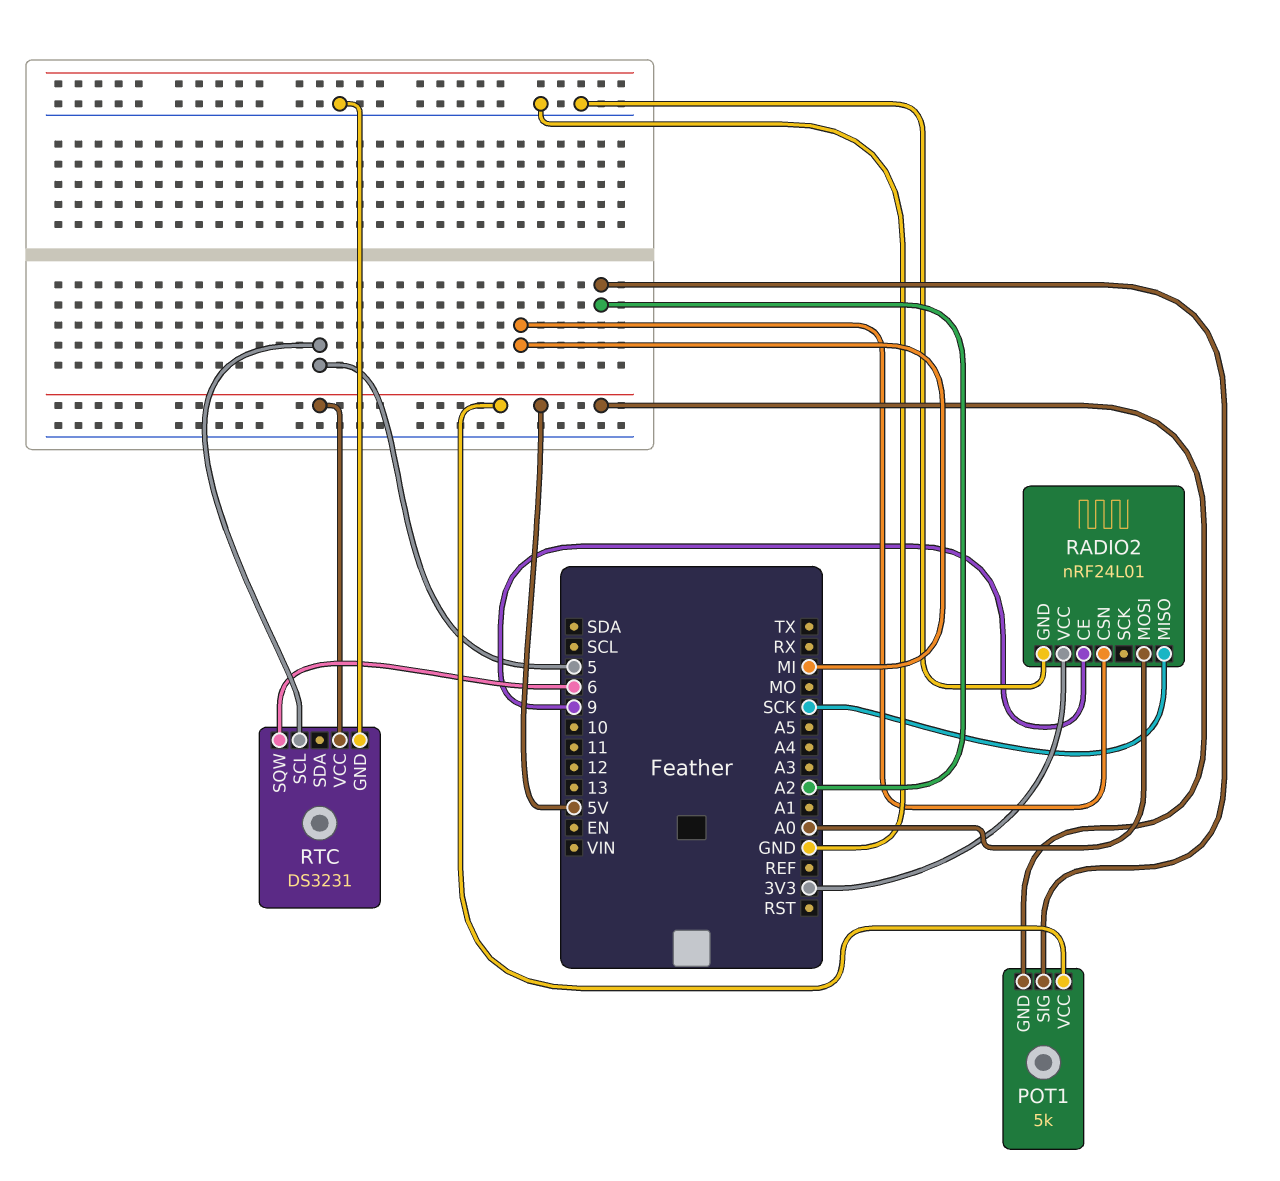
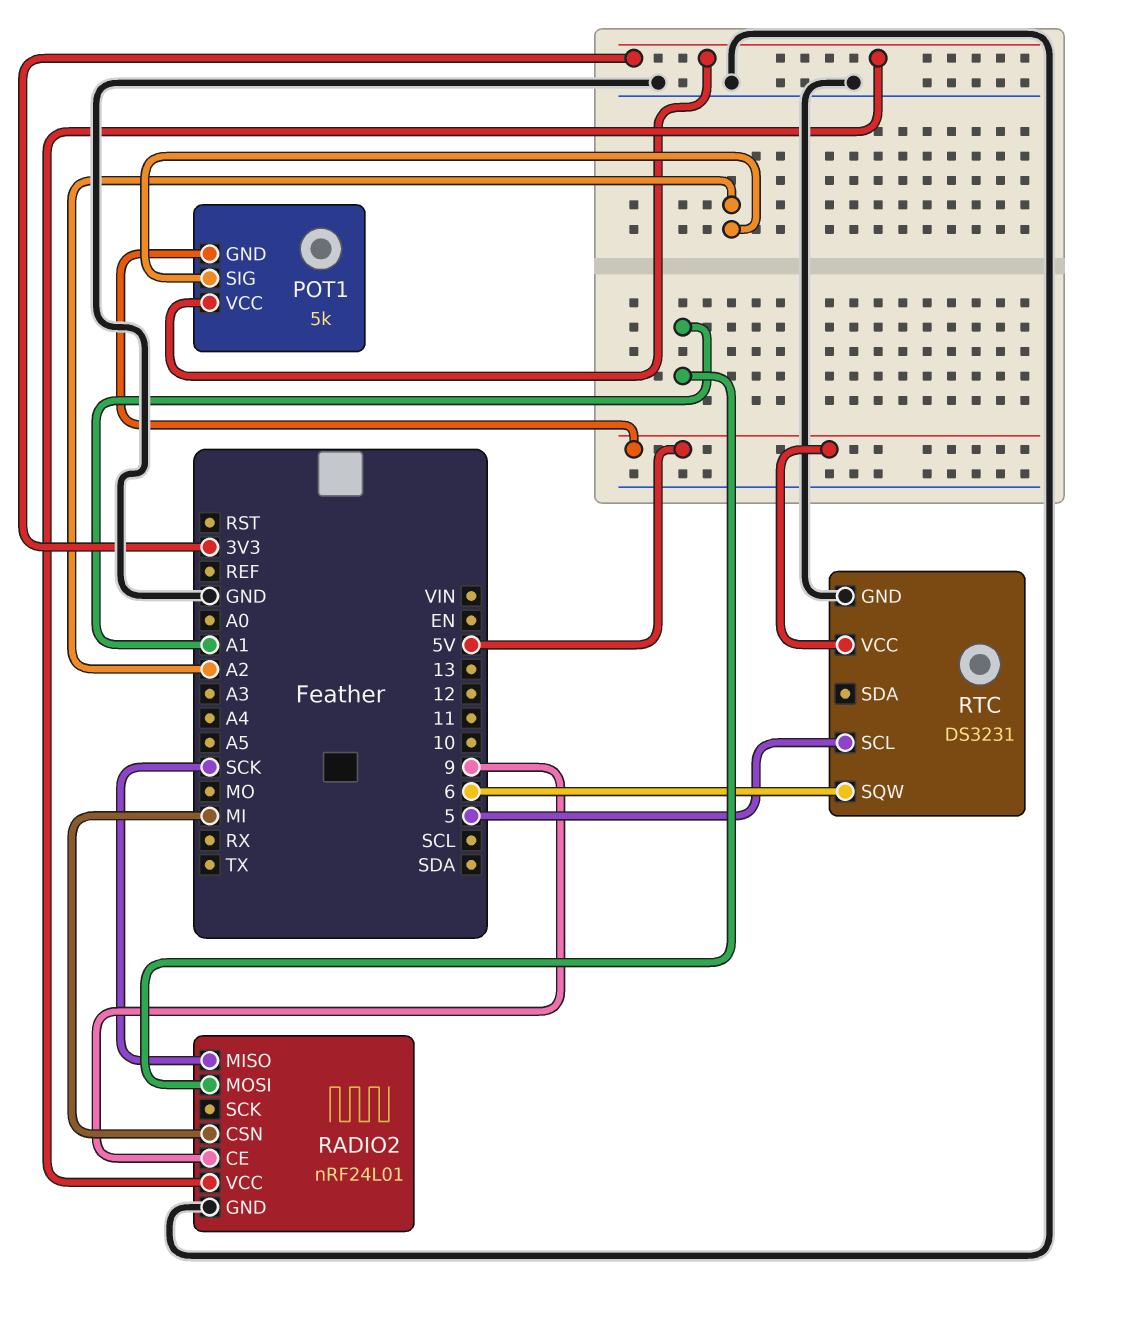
POT1 pin VCC: 5V -> 3V3
RADIO2 pin MOSI: A0 -> A1

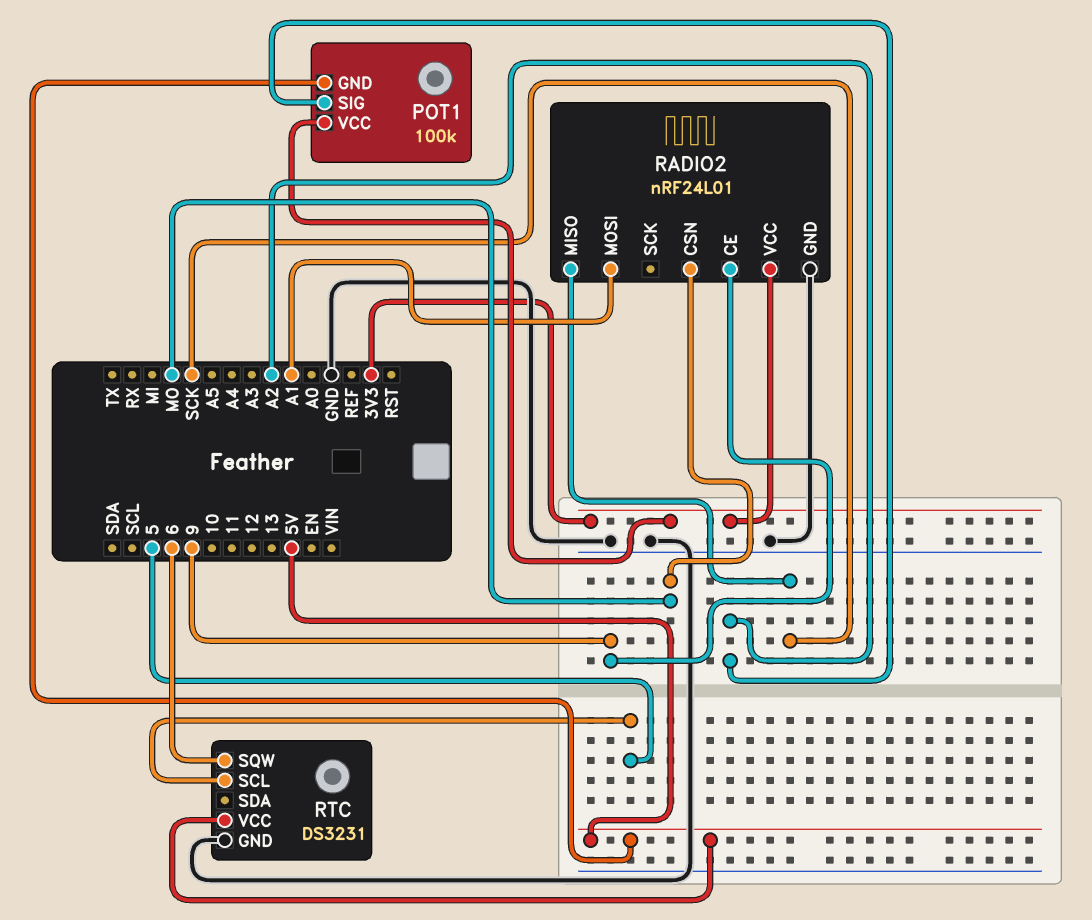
POT1: 5k -> 100k
RADIO2 pin CSN: MI -> MO

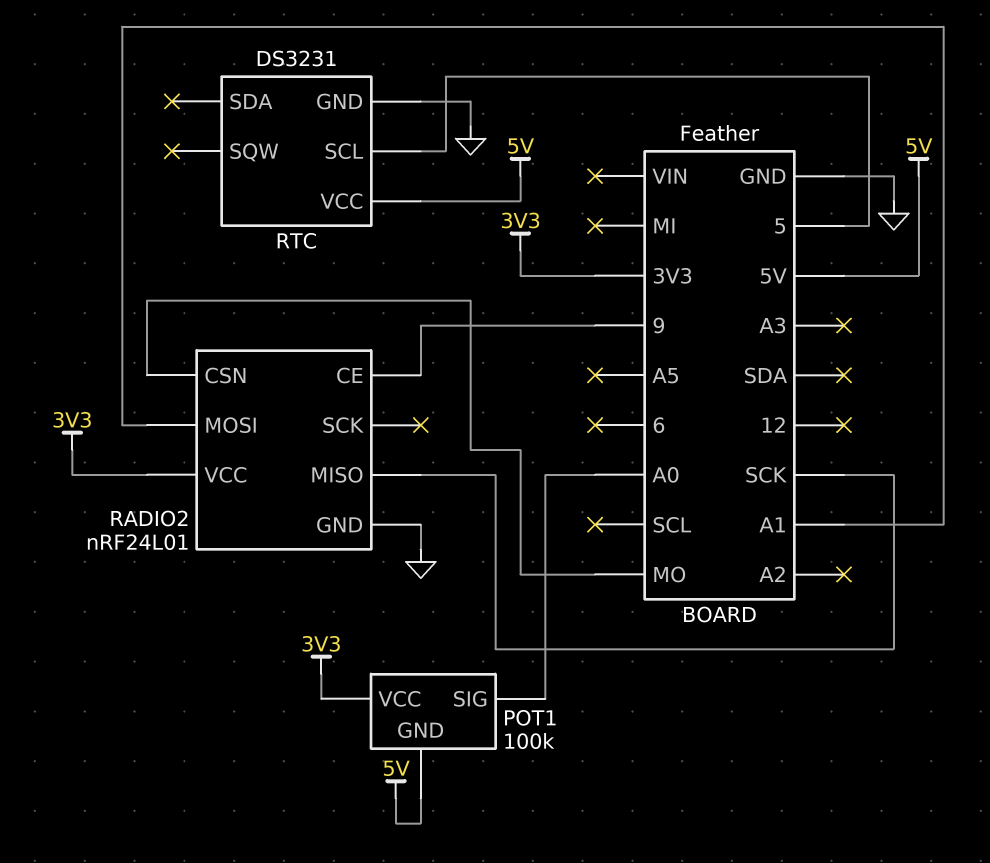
POT1 pin SIG: A2 -> A0
RTC pin SQW: 6 -> none

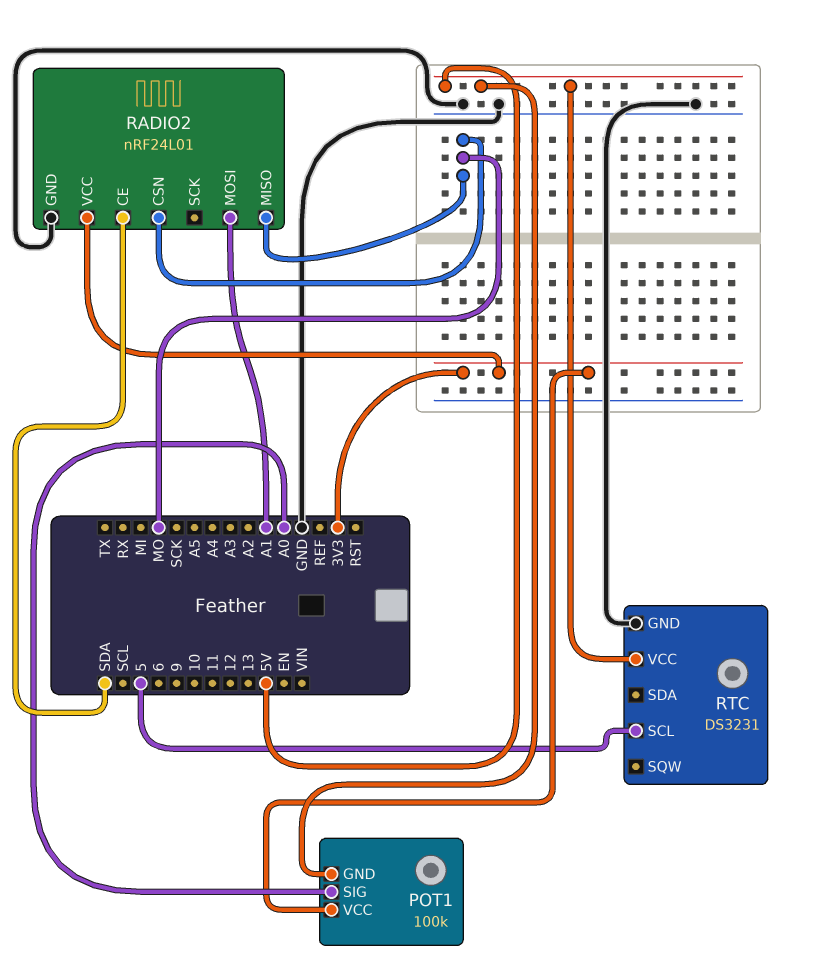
RADIO2 pin CE: 9 -> SDA
RADIO2 pin MISO: SCK -> MO

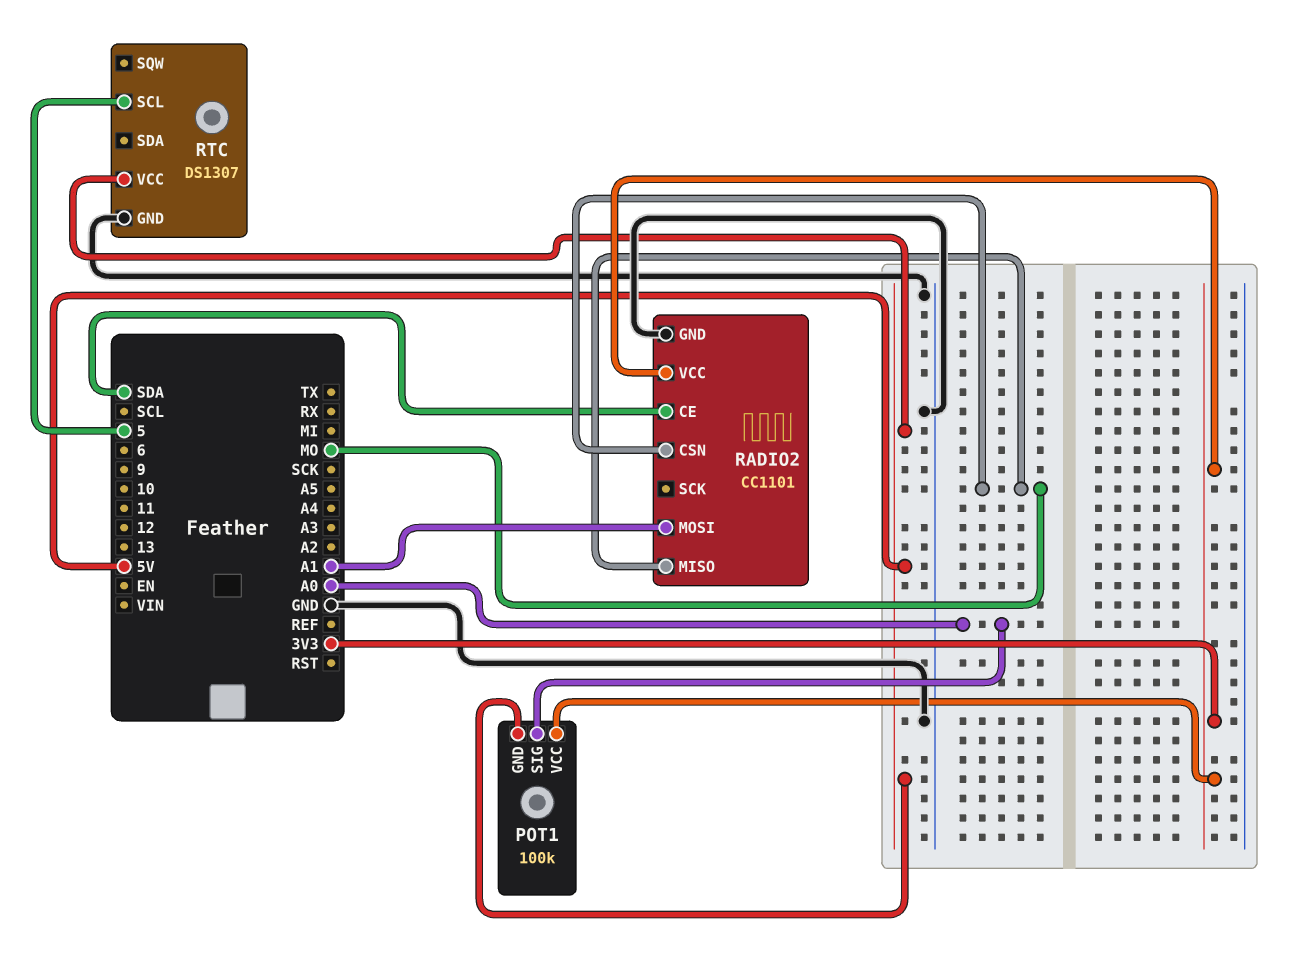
RADIO2: nRF24L01 -> CC1101
RTC: DS3231 -> DS1307

